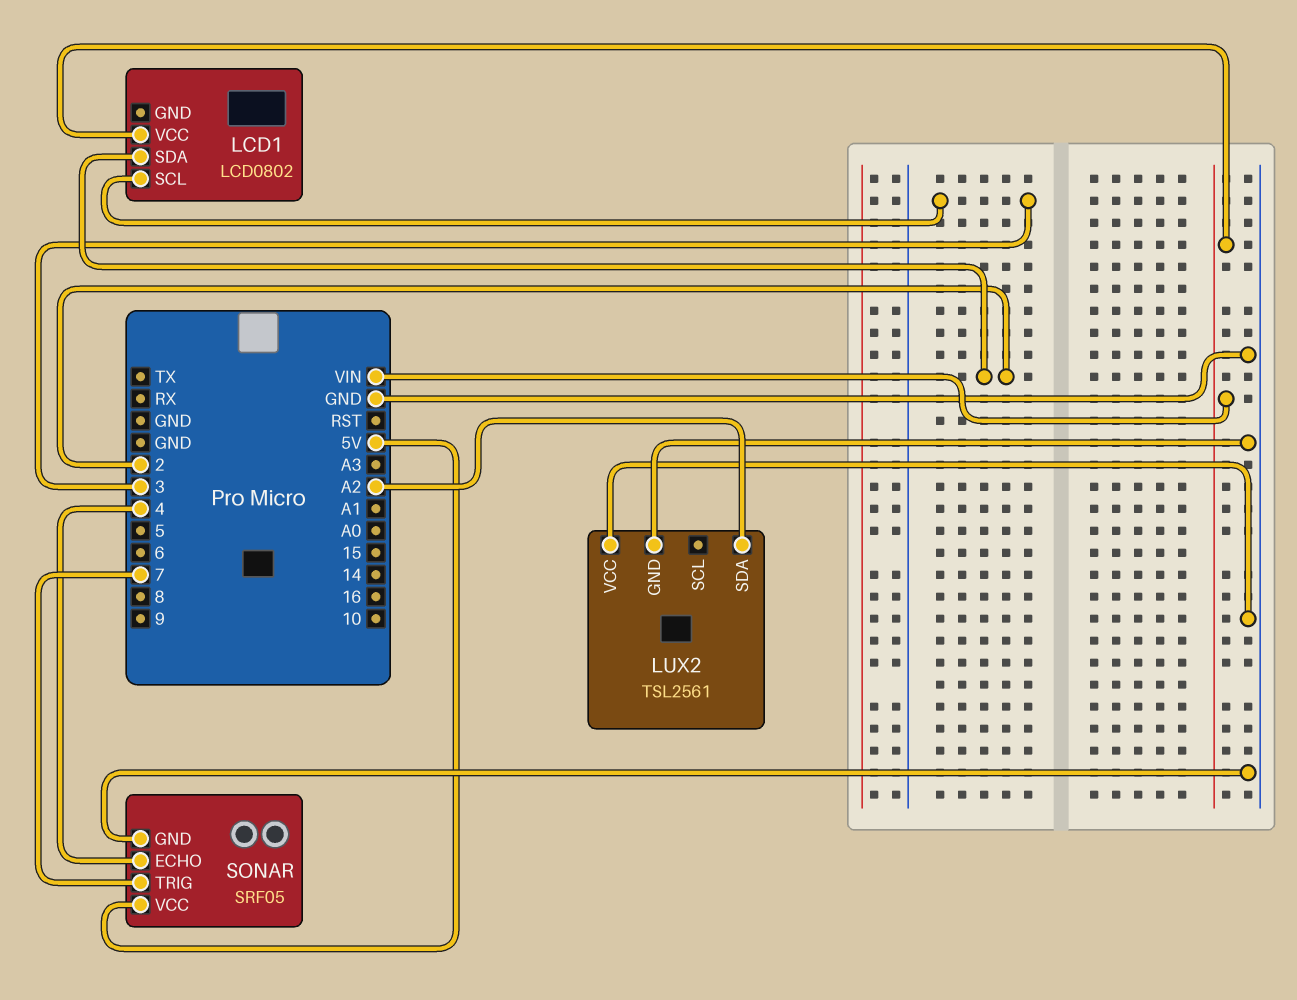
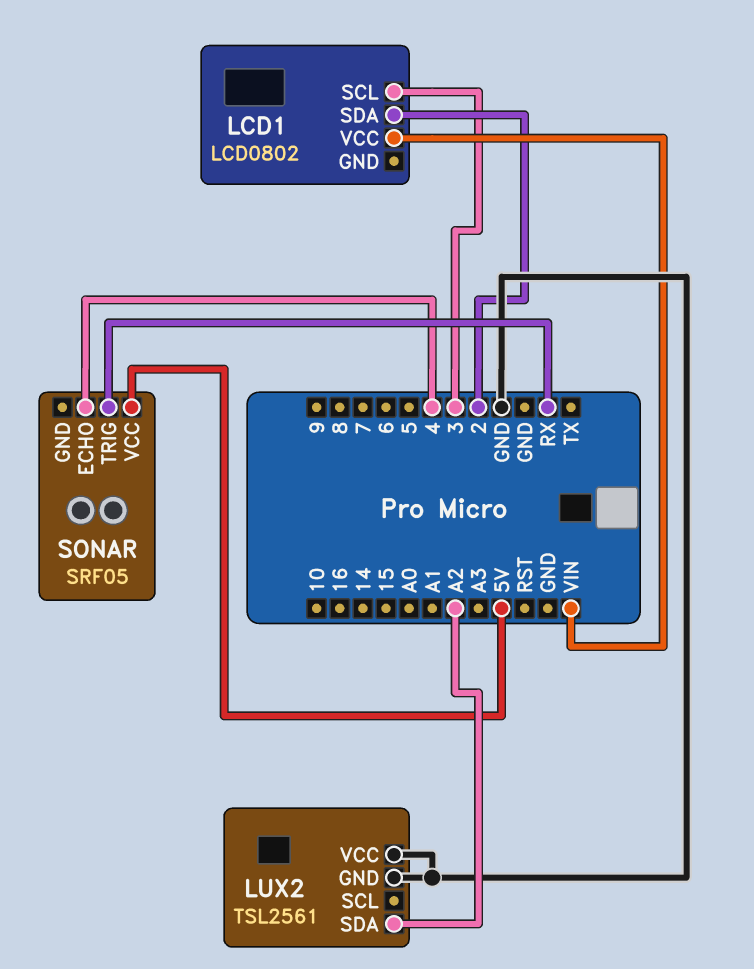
SONAR pin GND: GND -> none
SONAR pin TRIG: 7 -> RX

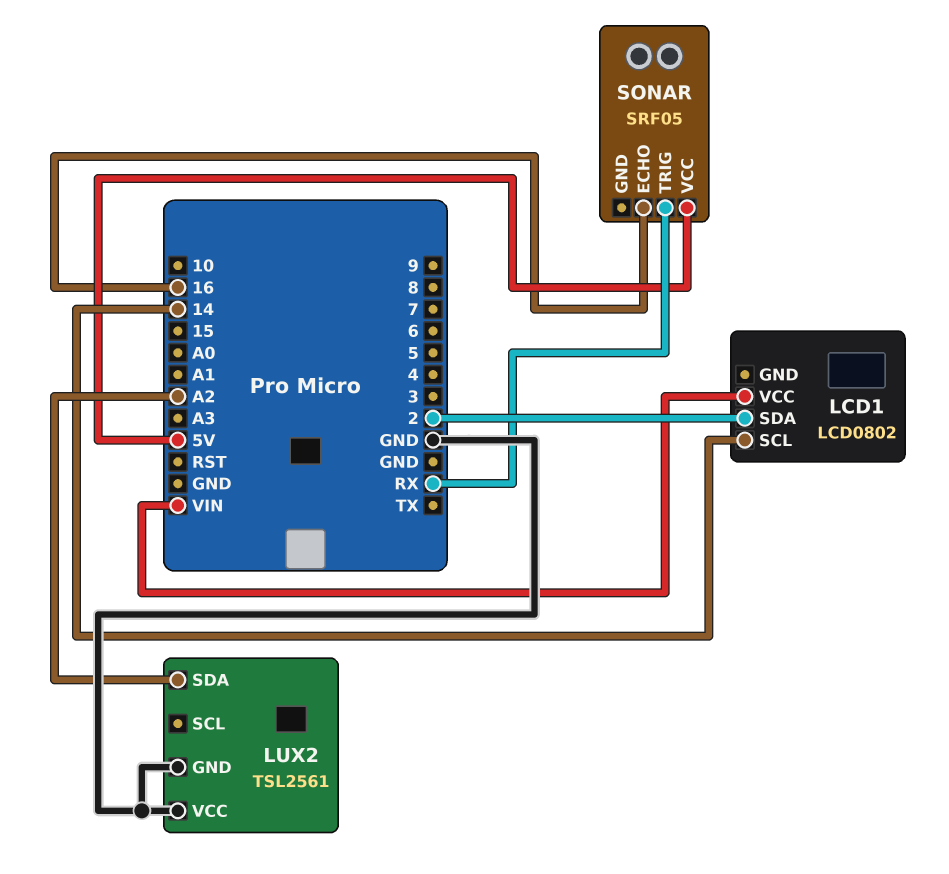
LCD1 pin SCL: 3 -> 14
SONAR pin ECHO: 4 -> 16

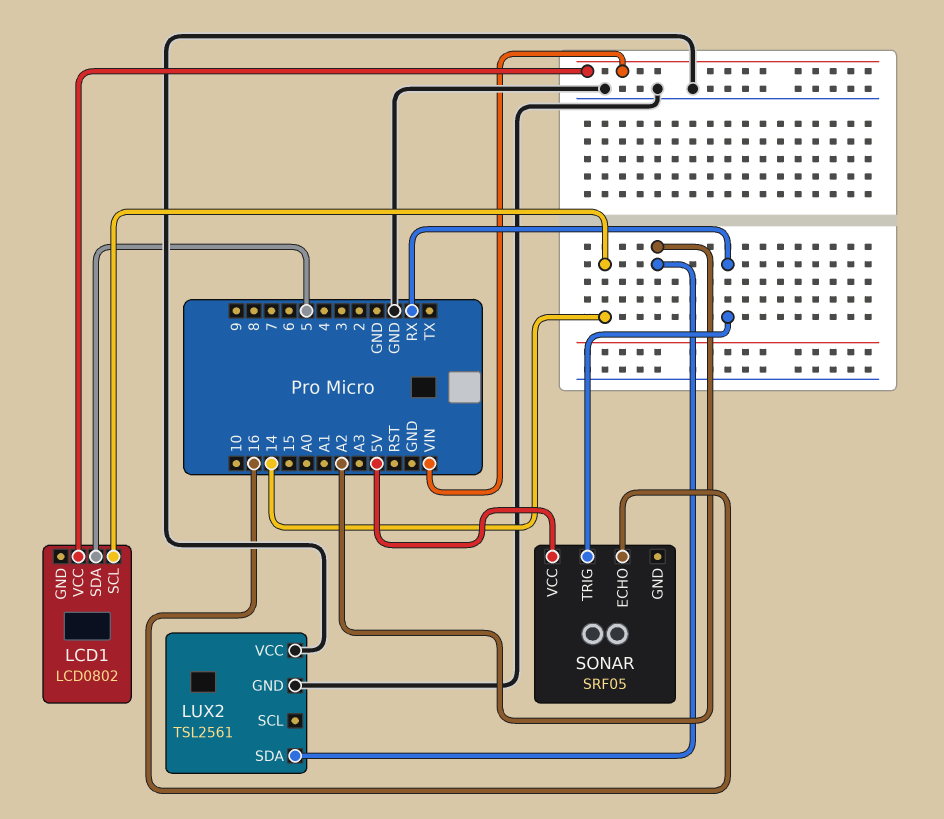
LCD1 pin SDA: 2 -> 5

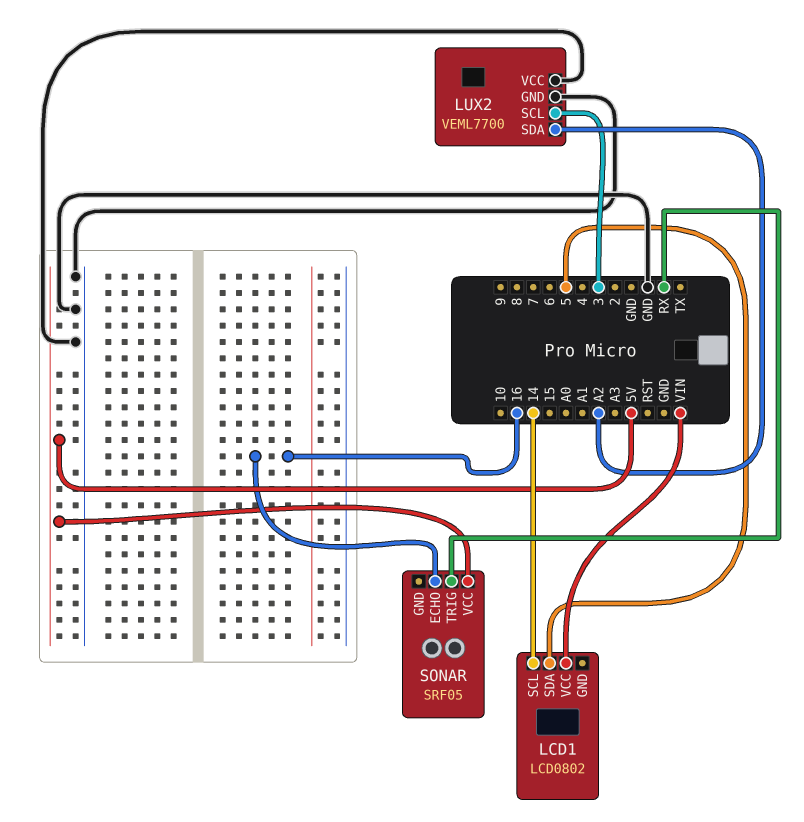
LUX2: TSL2561 -> VEML7700
LUX2 pin SCL: none -> 3

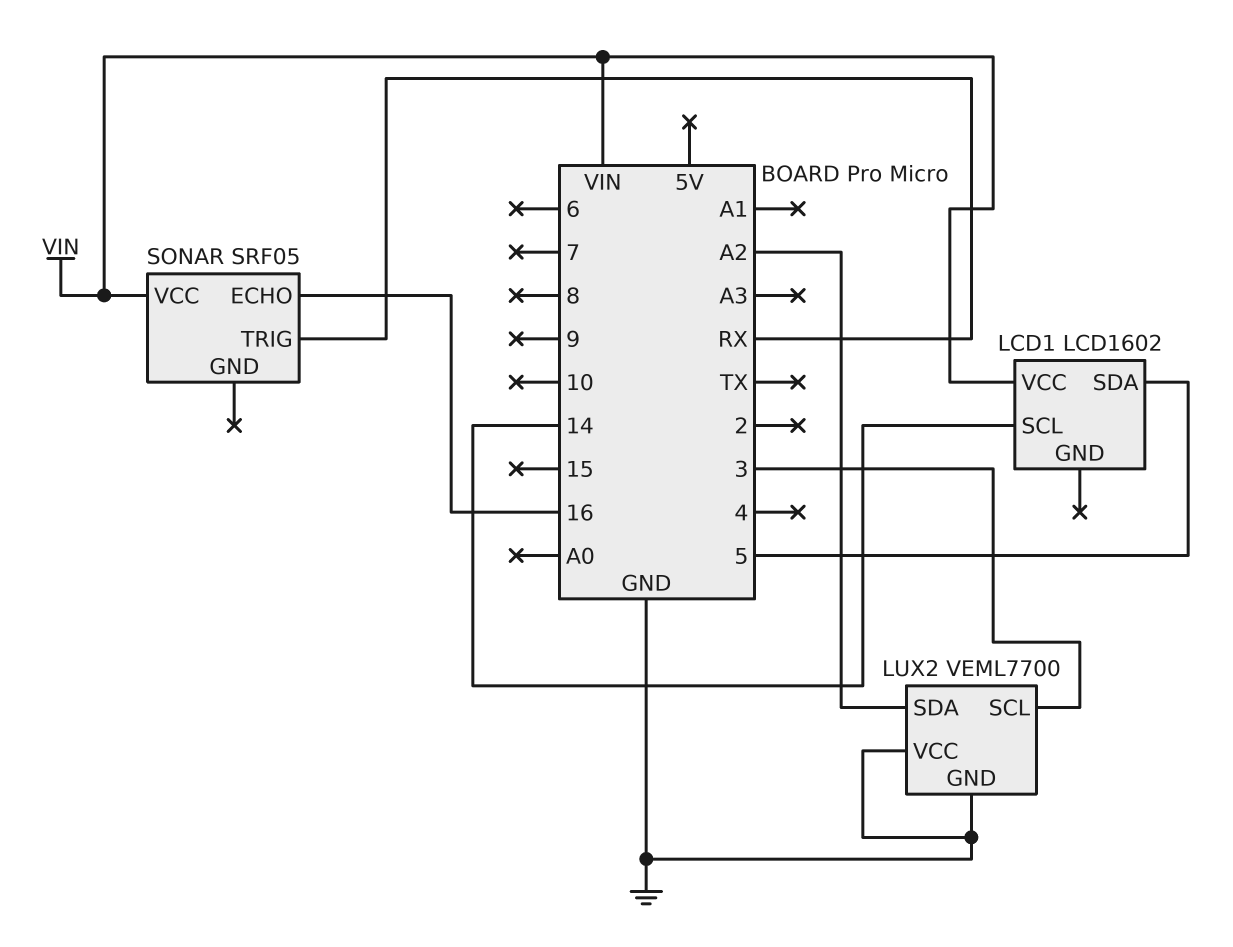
LCD1: LCD0802 -> LCD1602
SONAR pin VCC: 5V -> VIN

